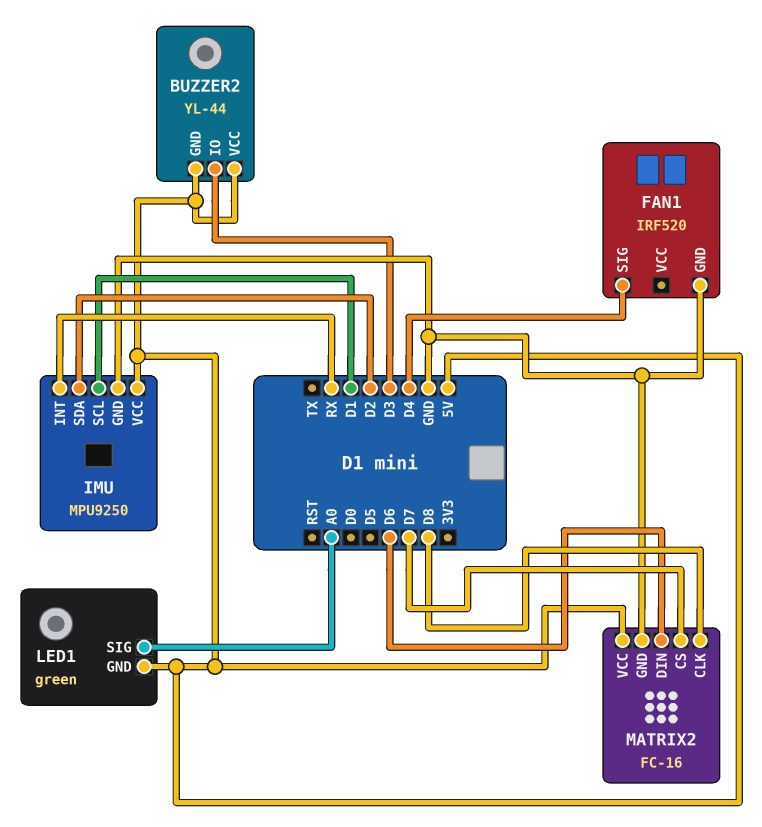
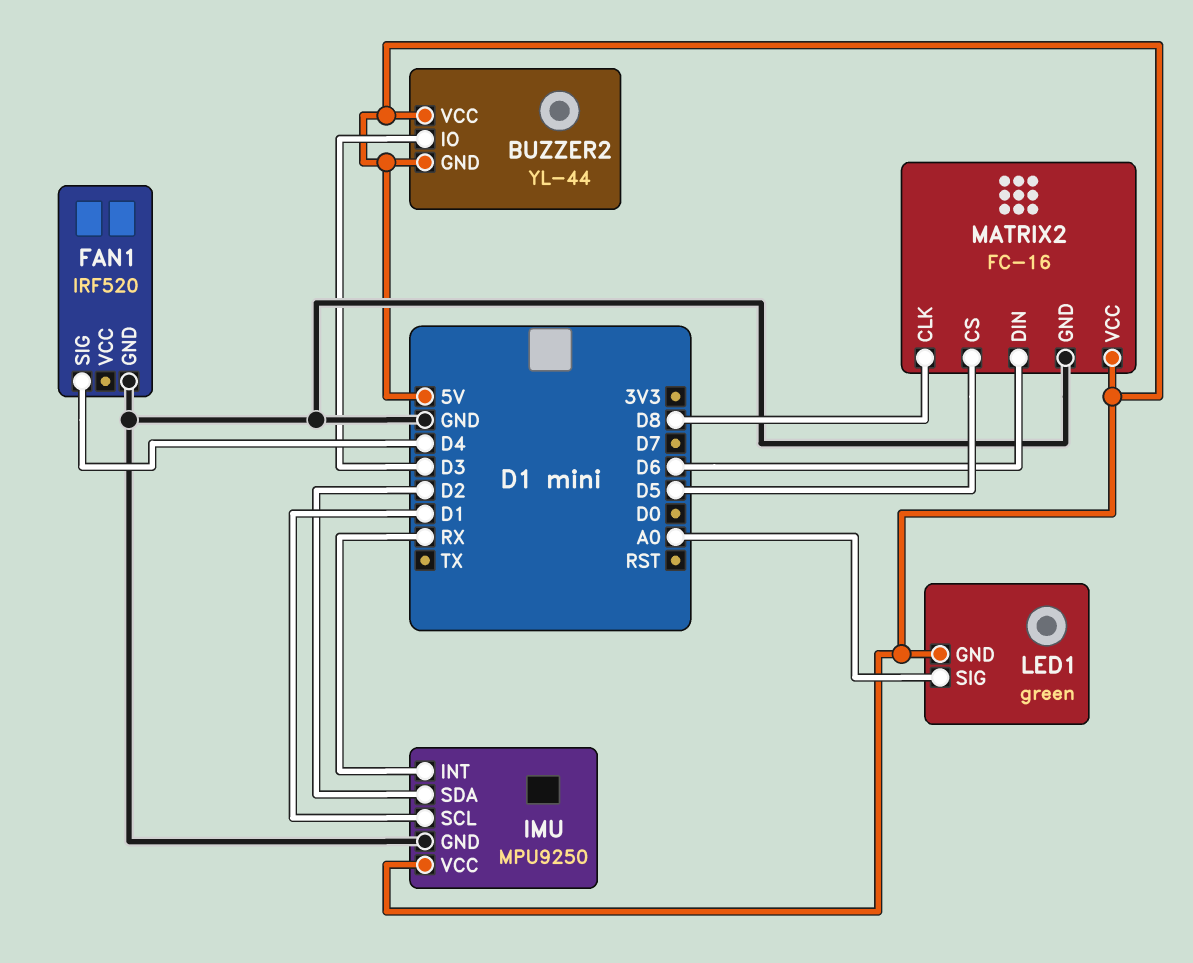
MATRIX2 pin CS: D7 -> D5

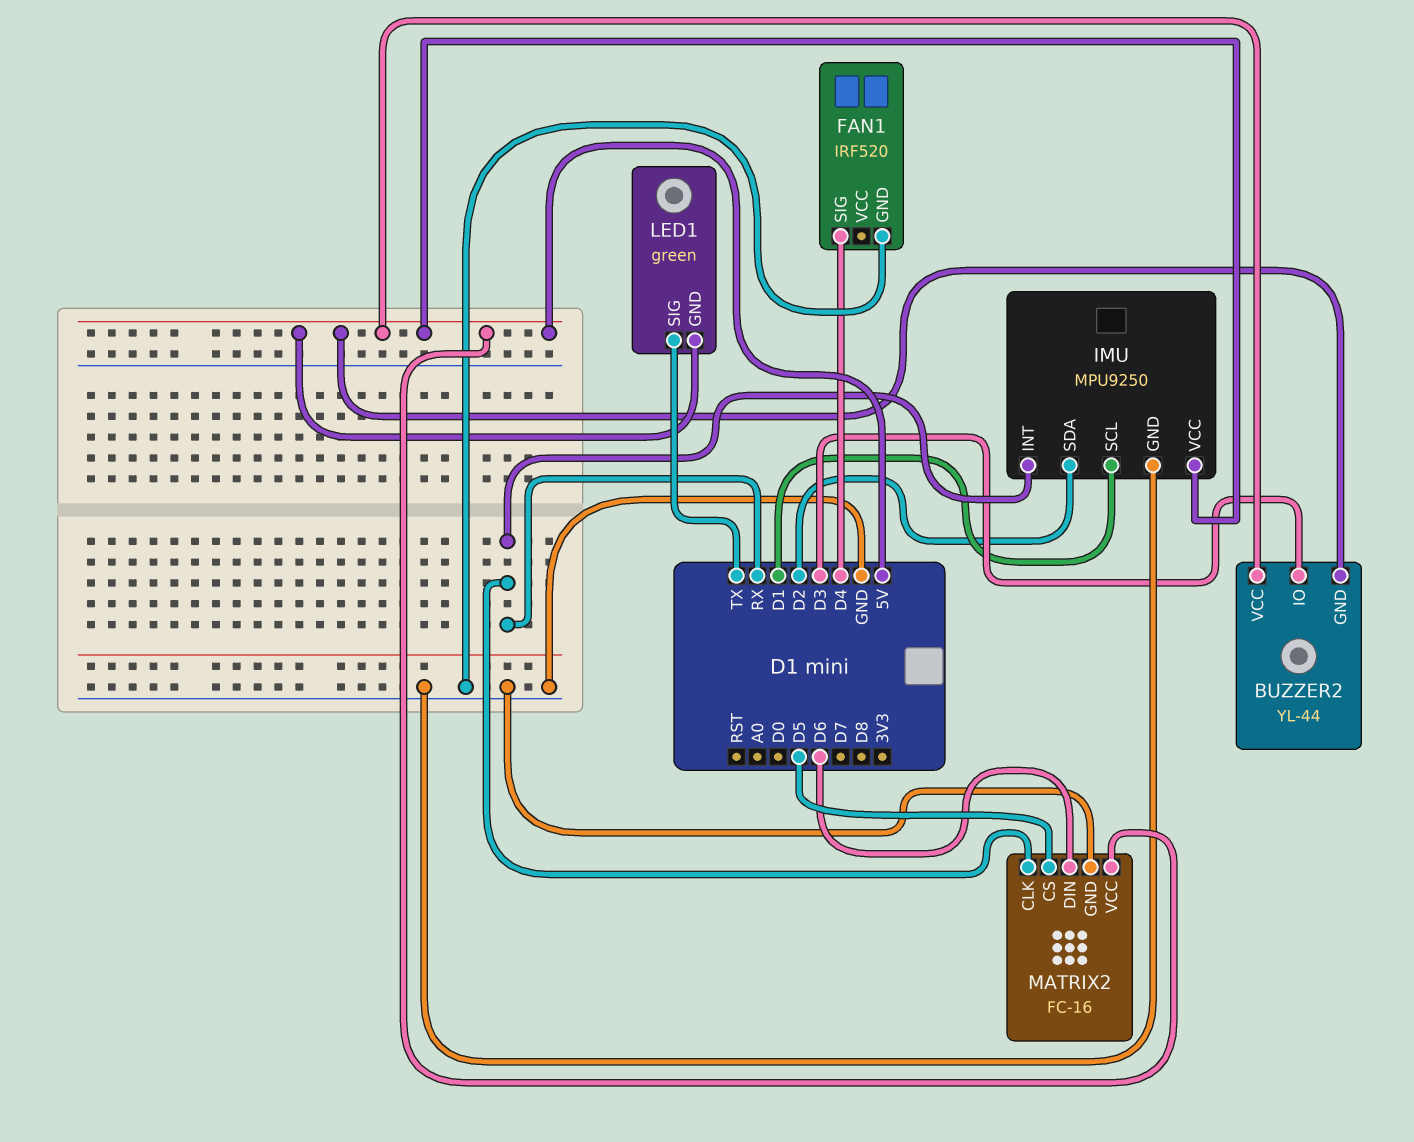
LED1 pin SIG: A0 -> TX
MATRIX2 pin CLK: D8 -> RX

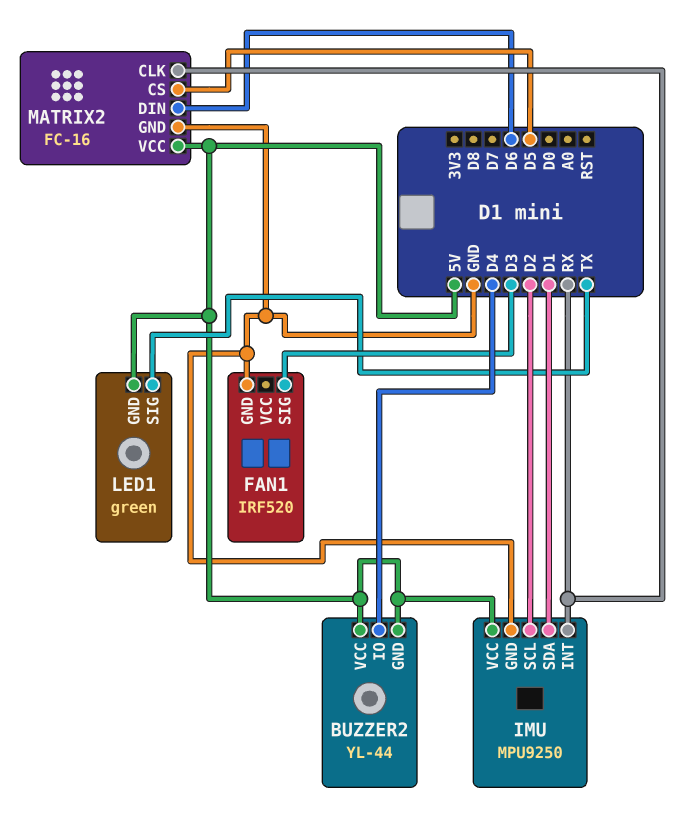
BUZZER2 pin IO: D3 -> D4
FAN1 pin SIG: D4 -> D3
IMU pin SCL: D1 -> D2
IMU pin SDA: D2 -> D1

